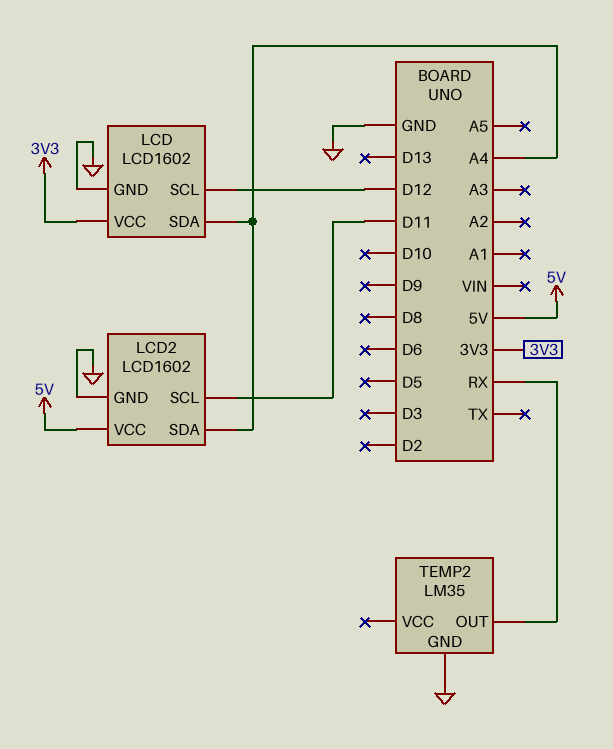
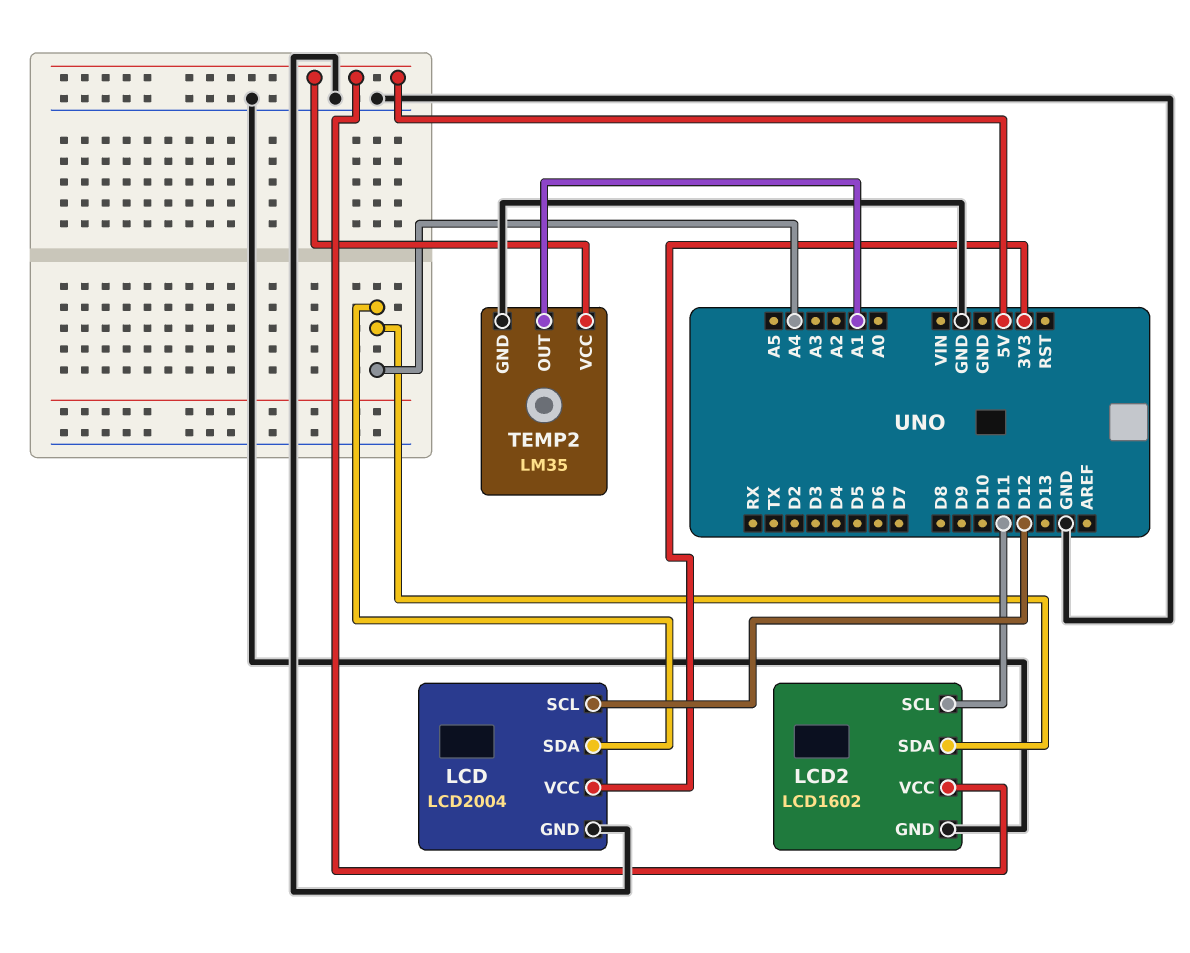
LCD: LCD1602 -> LCD2004
TEMP2 pin OUT: RX -> A1
TEMP2 pin VCC: none -> 5V

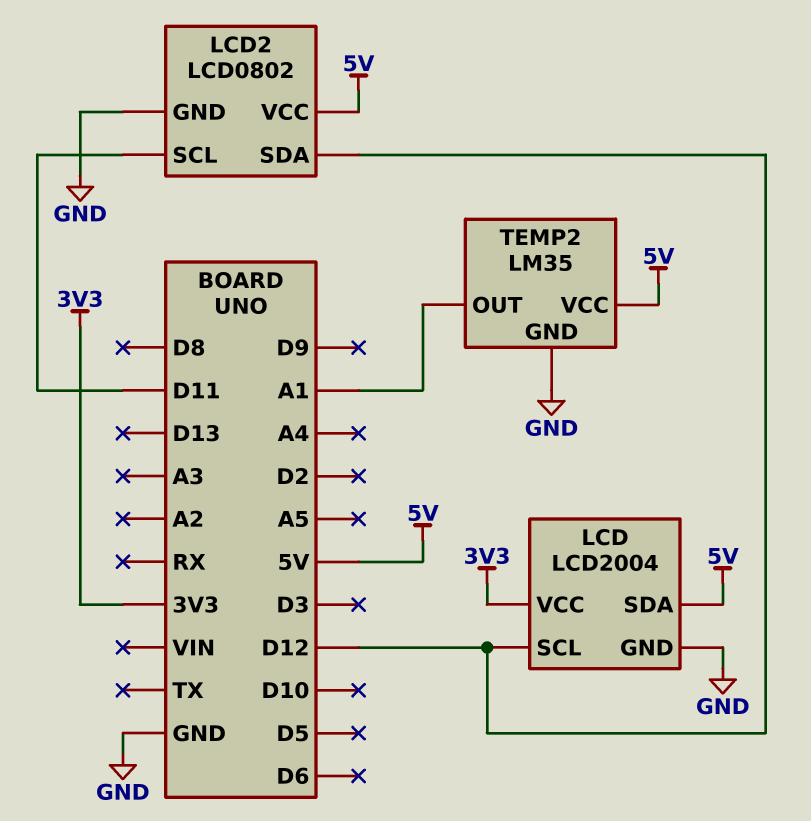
LCD pin SDA: A4 -> 5V
LCD2: LCD1602 -> LCD0802
LCD2 pin SDA: A4 -> D12

